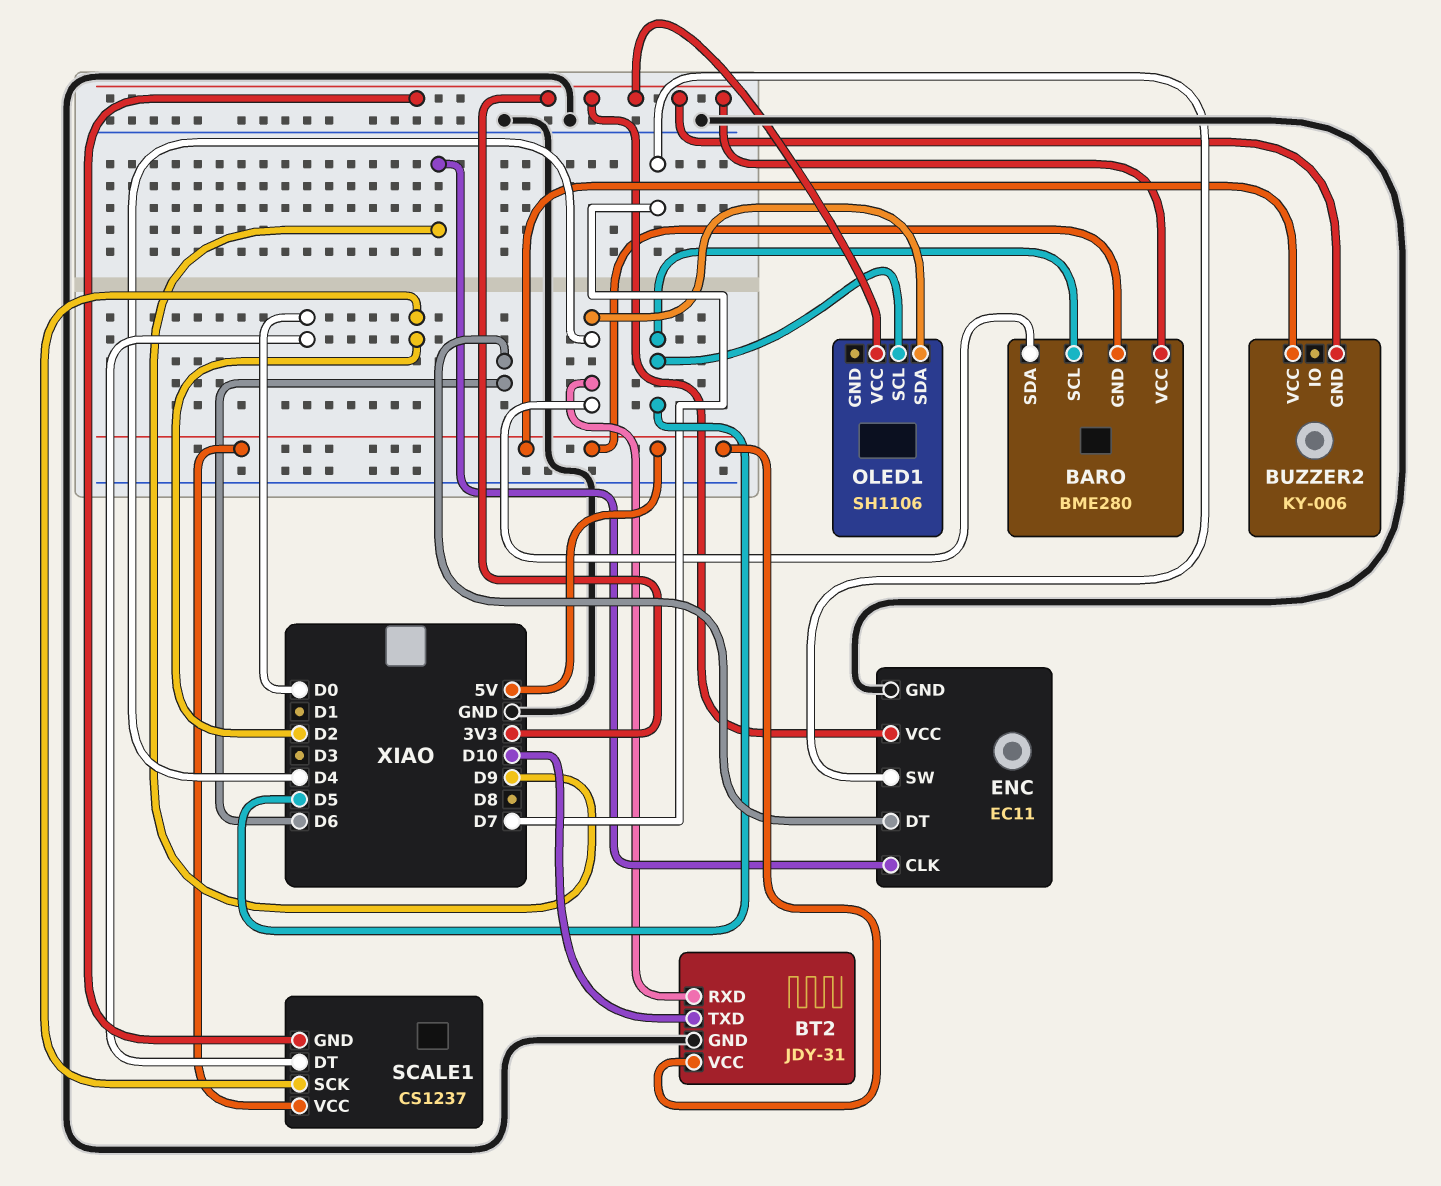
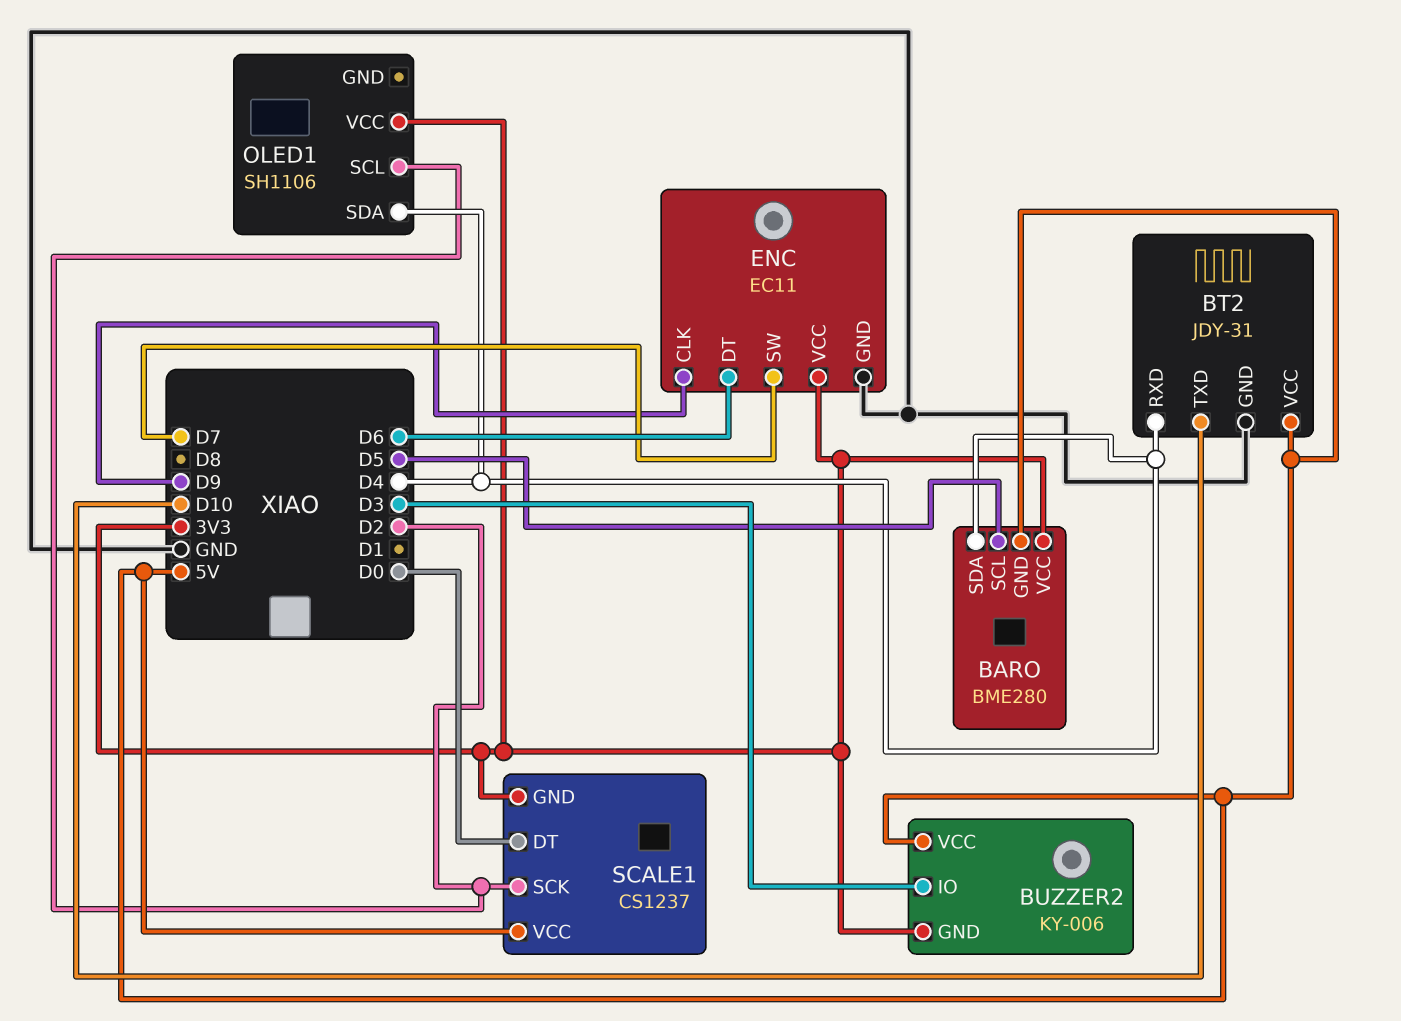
BUZZER2 pin IO: none -> D3
OLED1 pin SCL: D5 -> D2

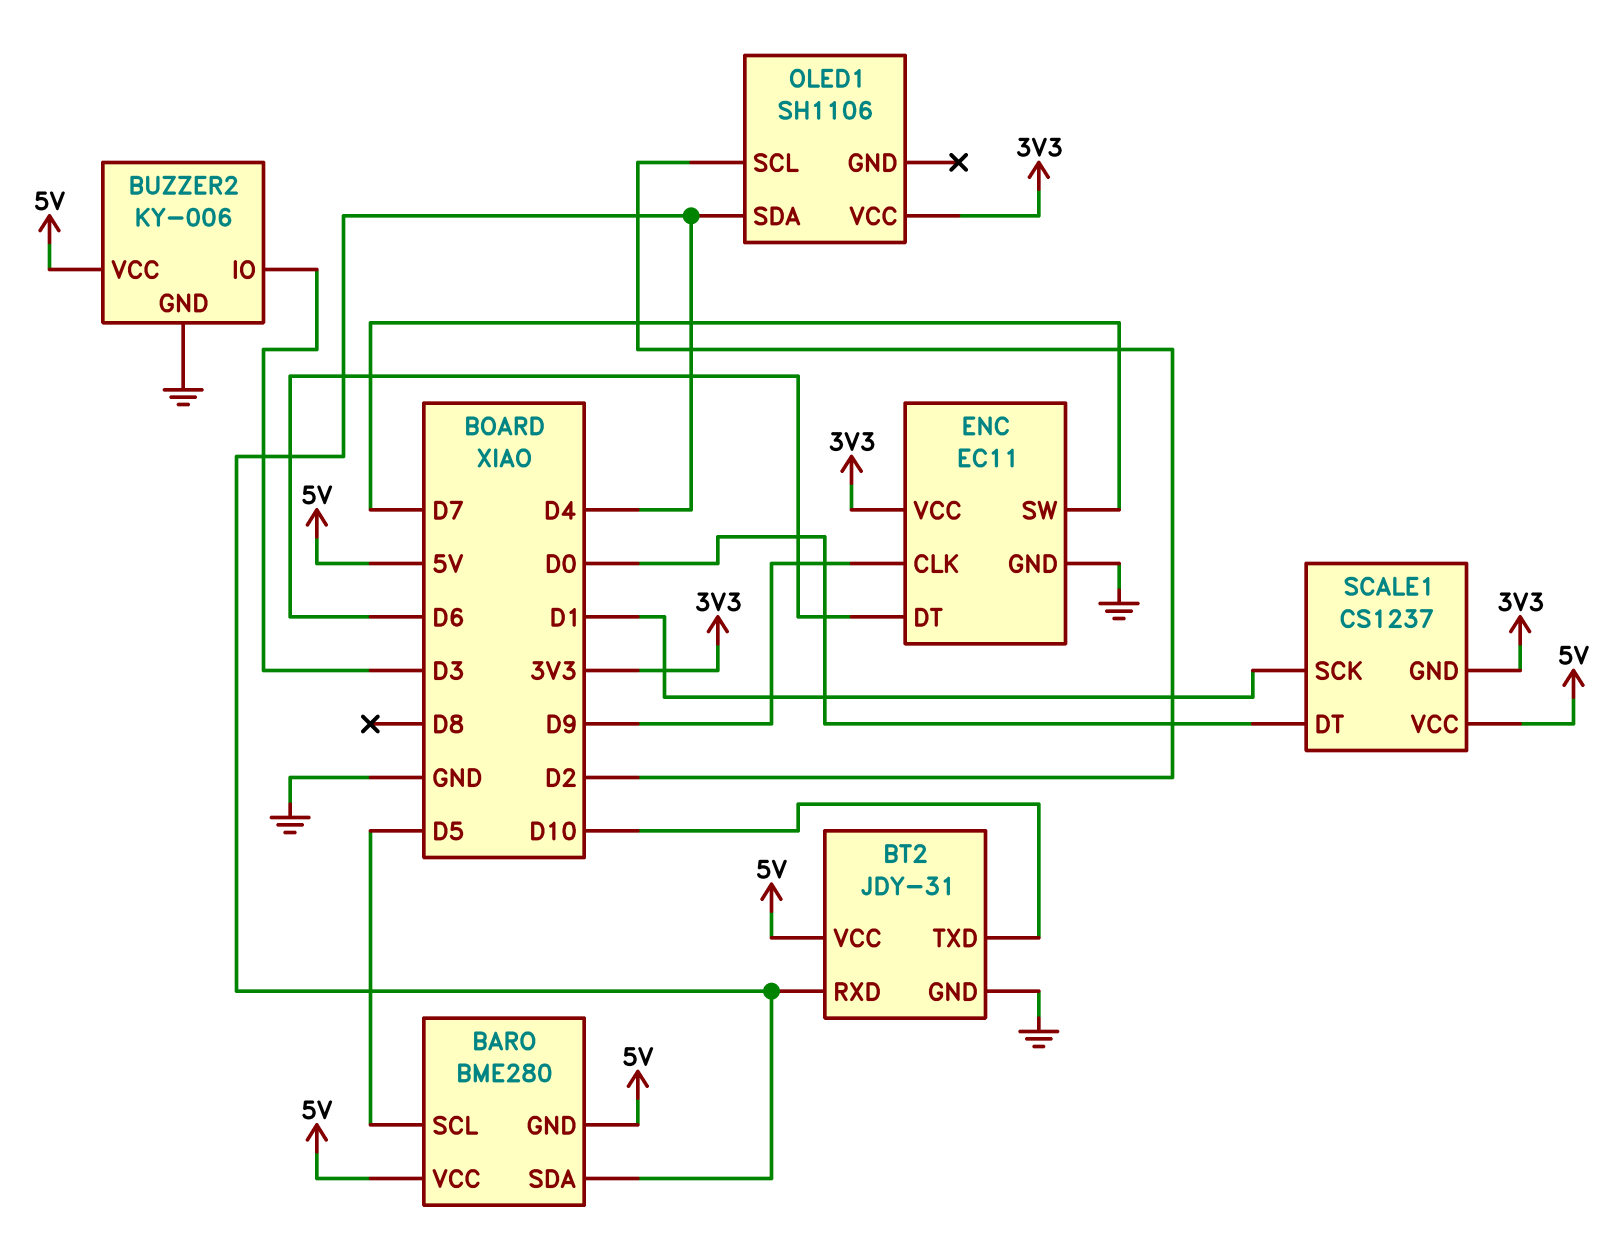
BARO pin VCC: 3V3 -> 5V
BUZZER2 pin GND: 3V3 -> GND
SCALE1 pin SCK: D2 -> D1

